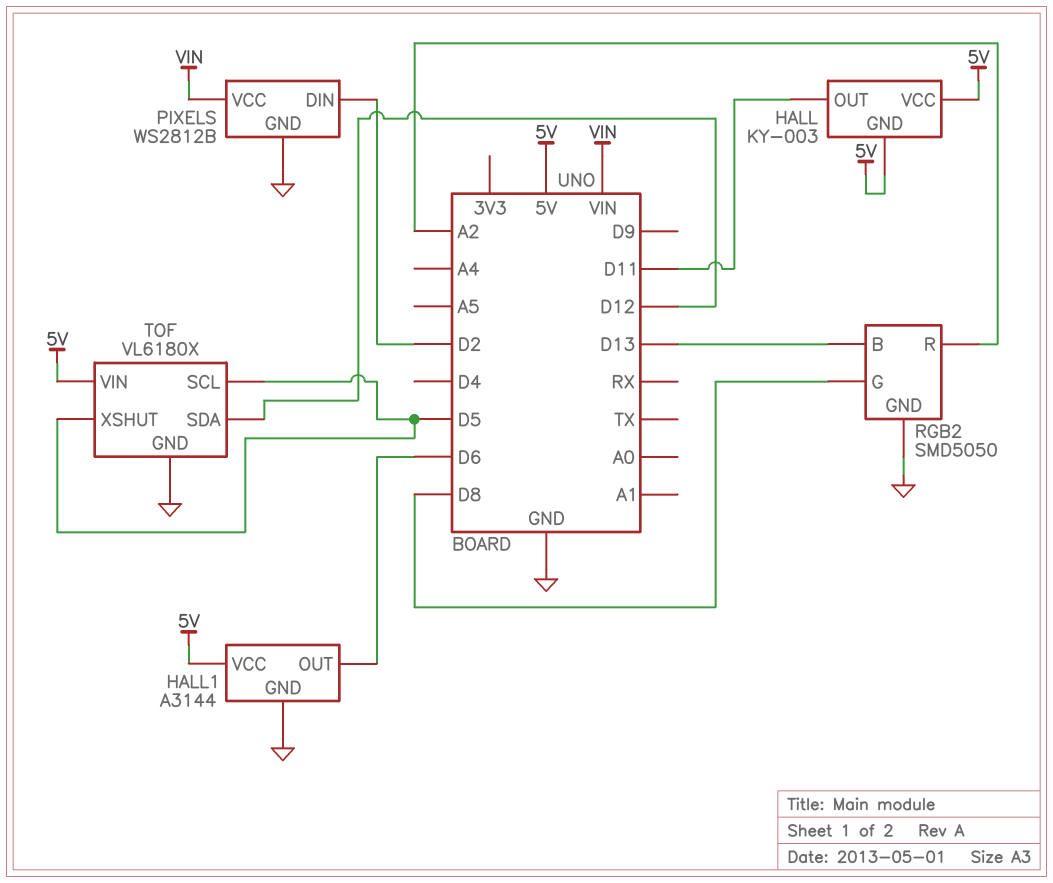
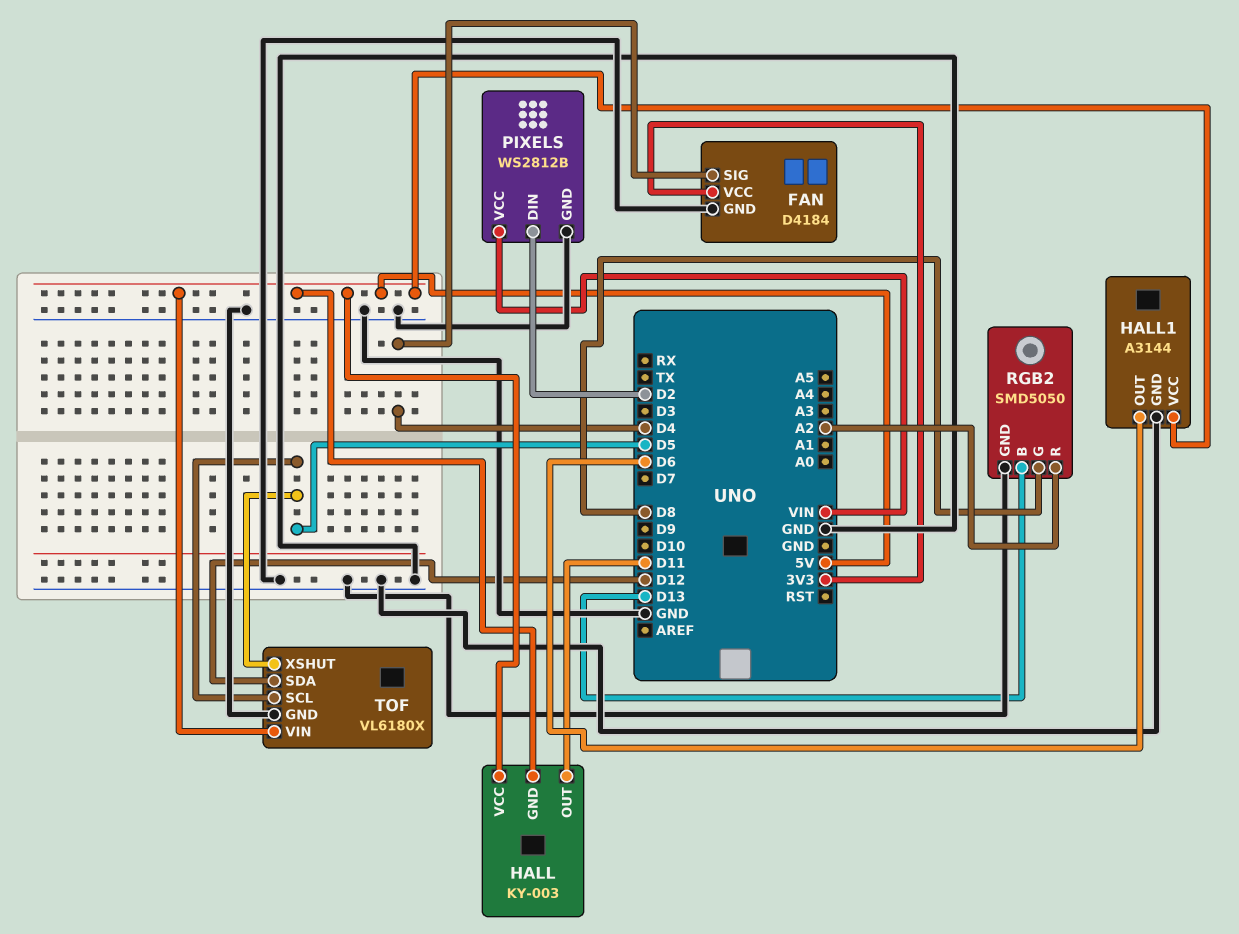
FAN: none -> D4184
FAN pin GND: none -> GND
FAN pin SIG: none -> D4
FAN pin VCC: none -> 3V3

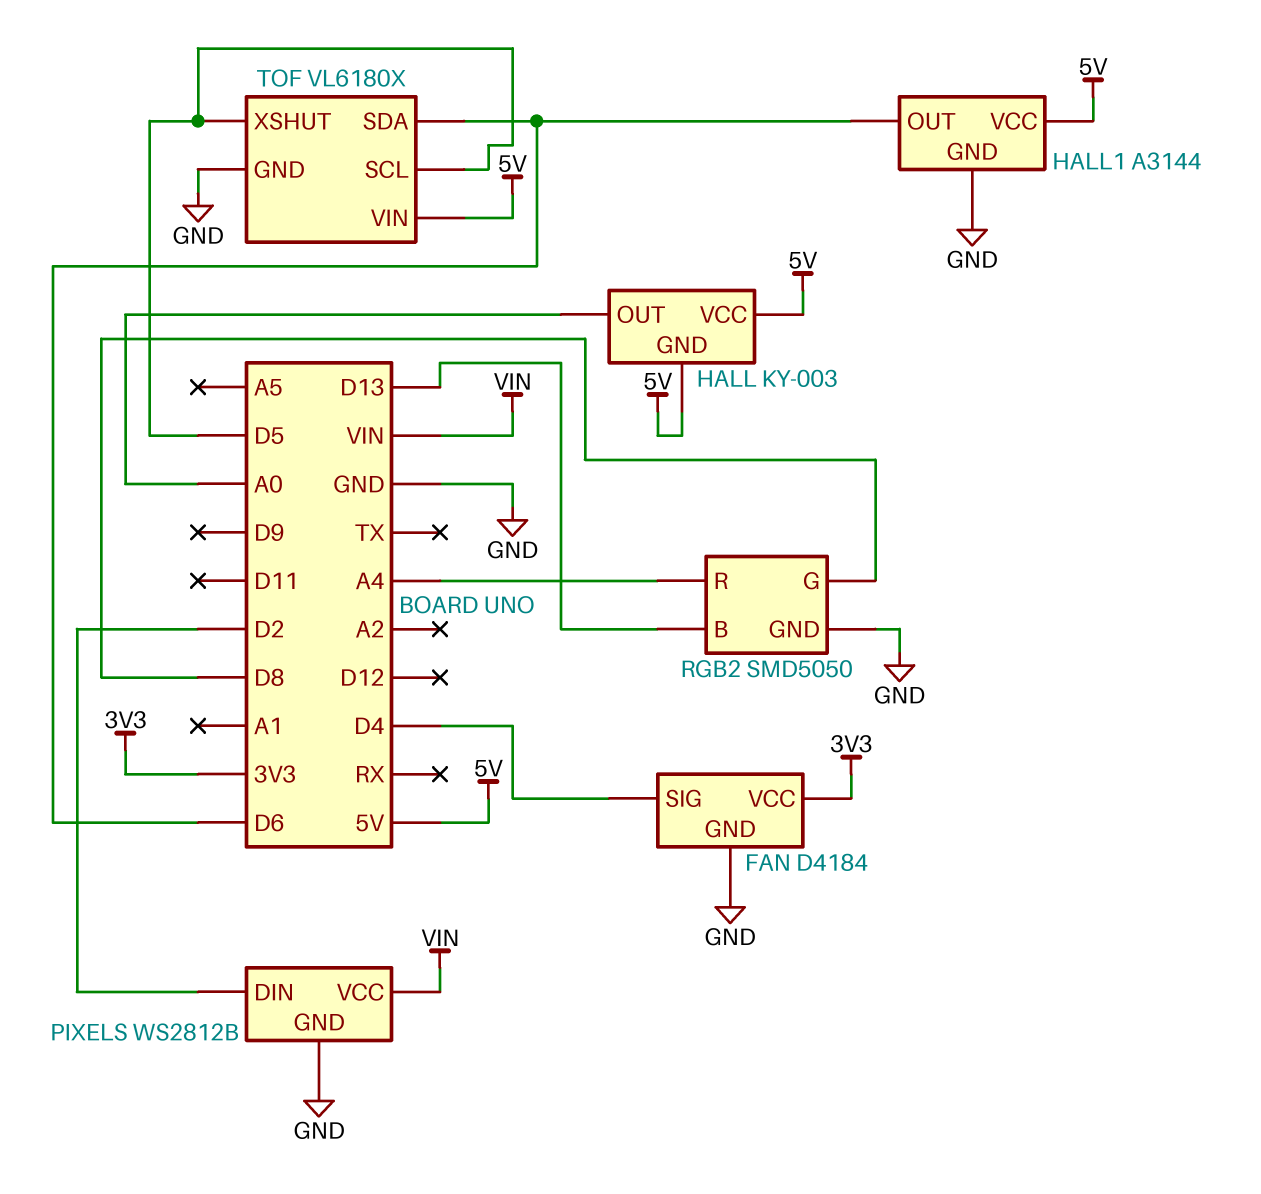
HALL pin OUT: D11 -> A0
RGB2 pin R: A2 -> A4
TOF pin SDA: D12 -> D6

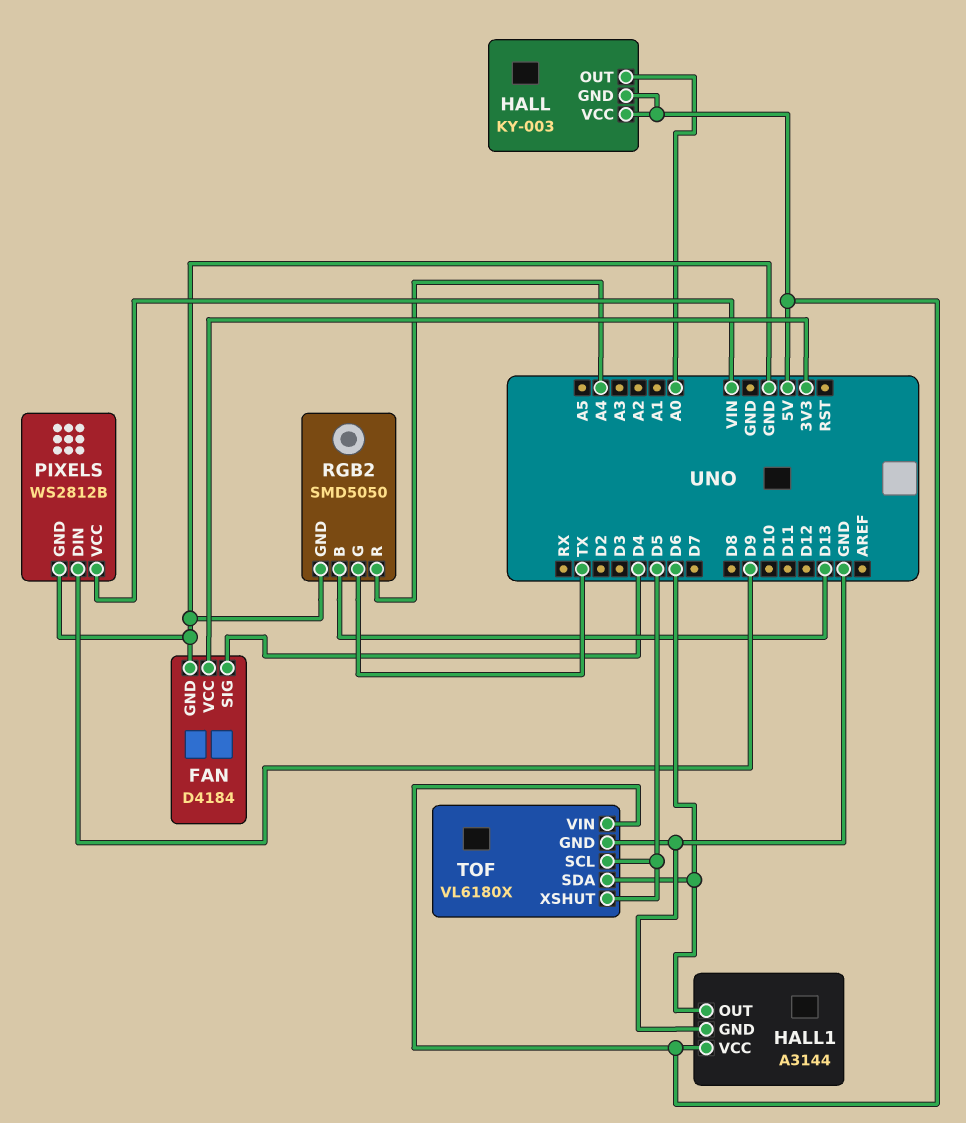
PIXELS pin DIN: D2 -> D9
RGB2 pin G: D8 -> TX

